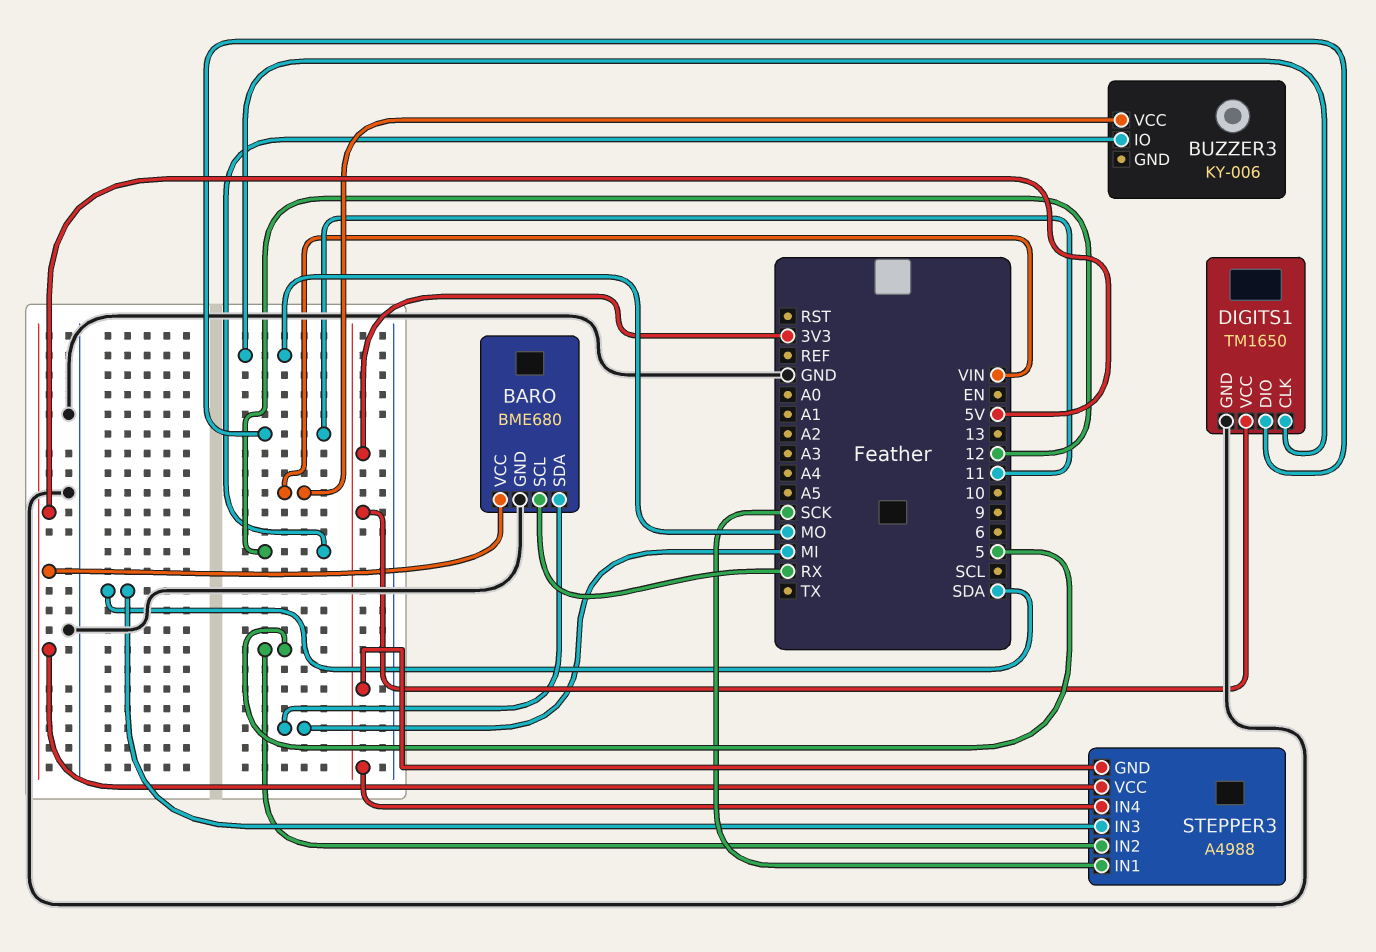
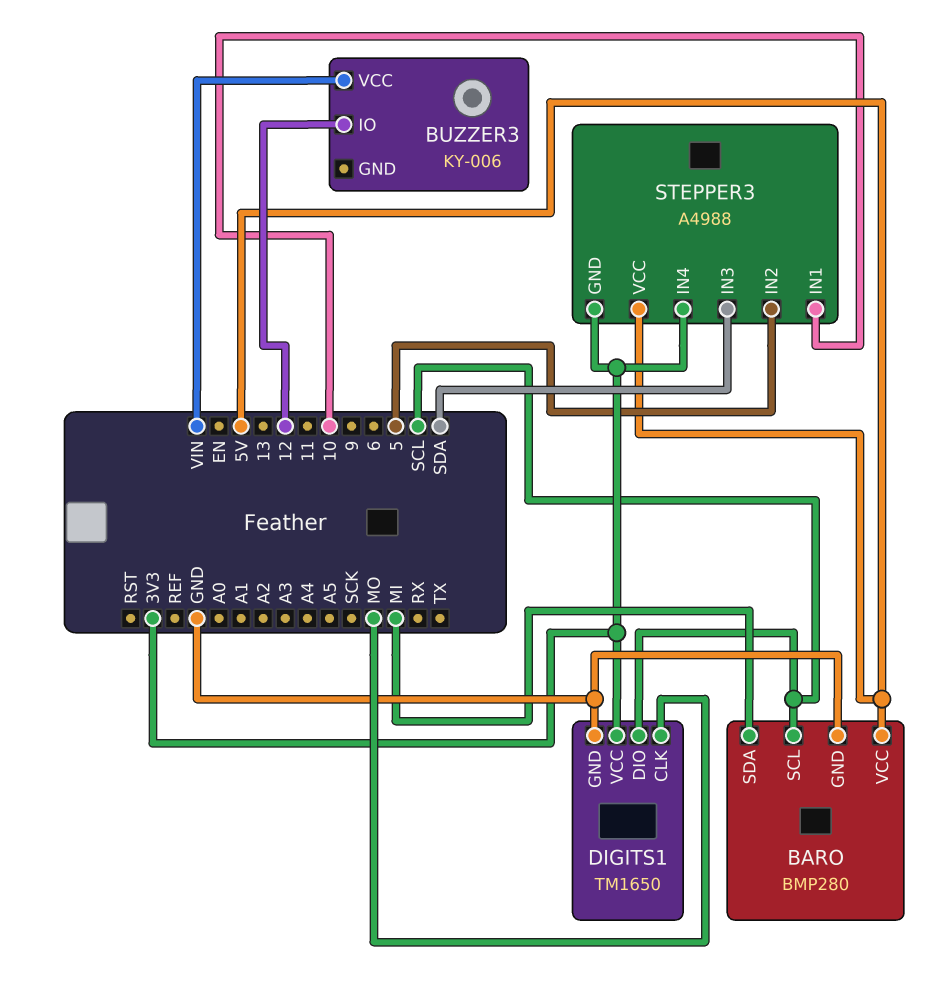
BARO: BME680 -> BMP280
BARO pin SCL: RX -> SCL
DIGITS1 pin DIO: 11 -> SCL
STEPPER3 pin IN1: SCK -> 10

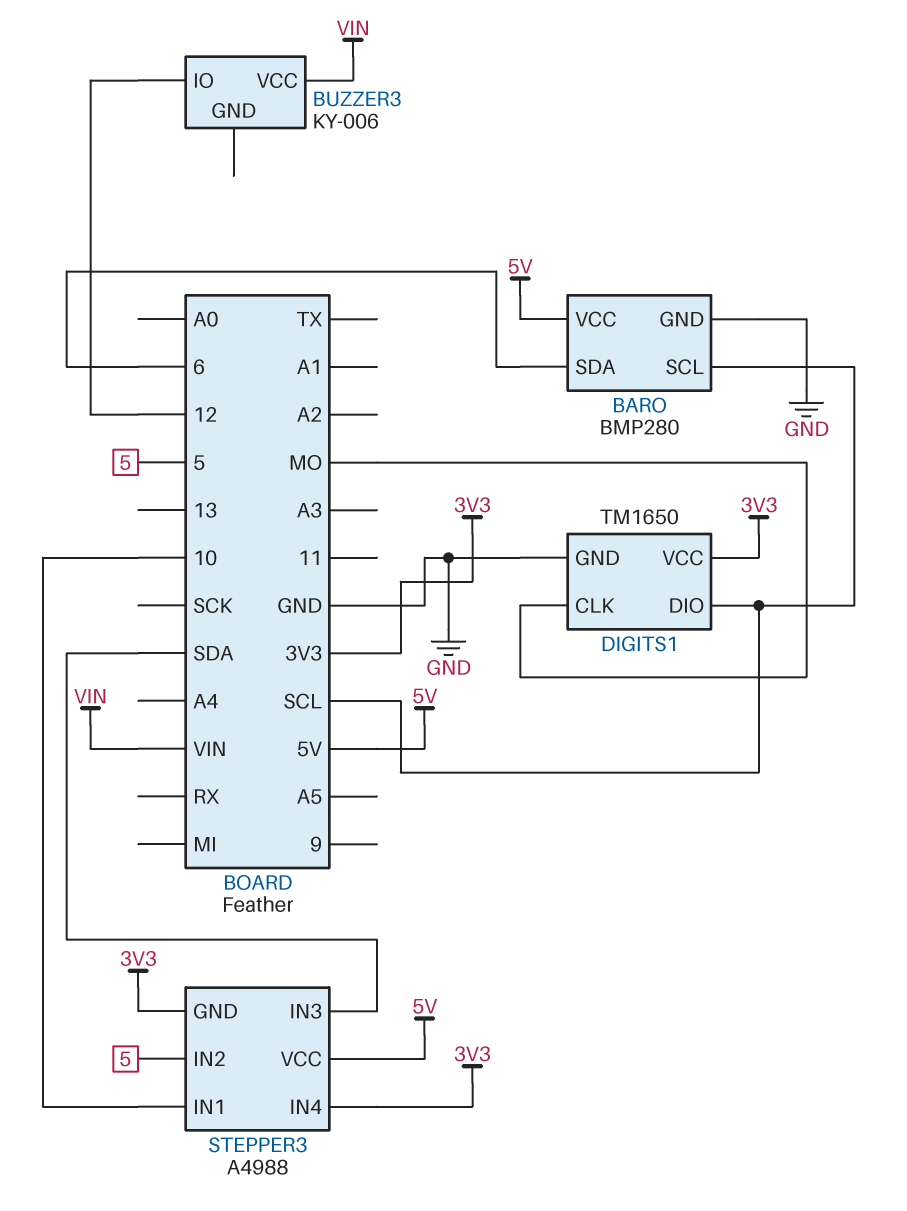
BARO pin SDA: MI -> 6

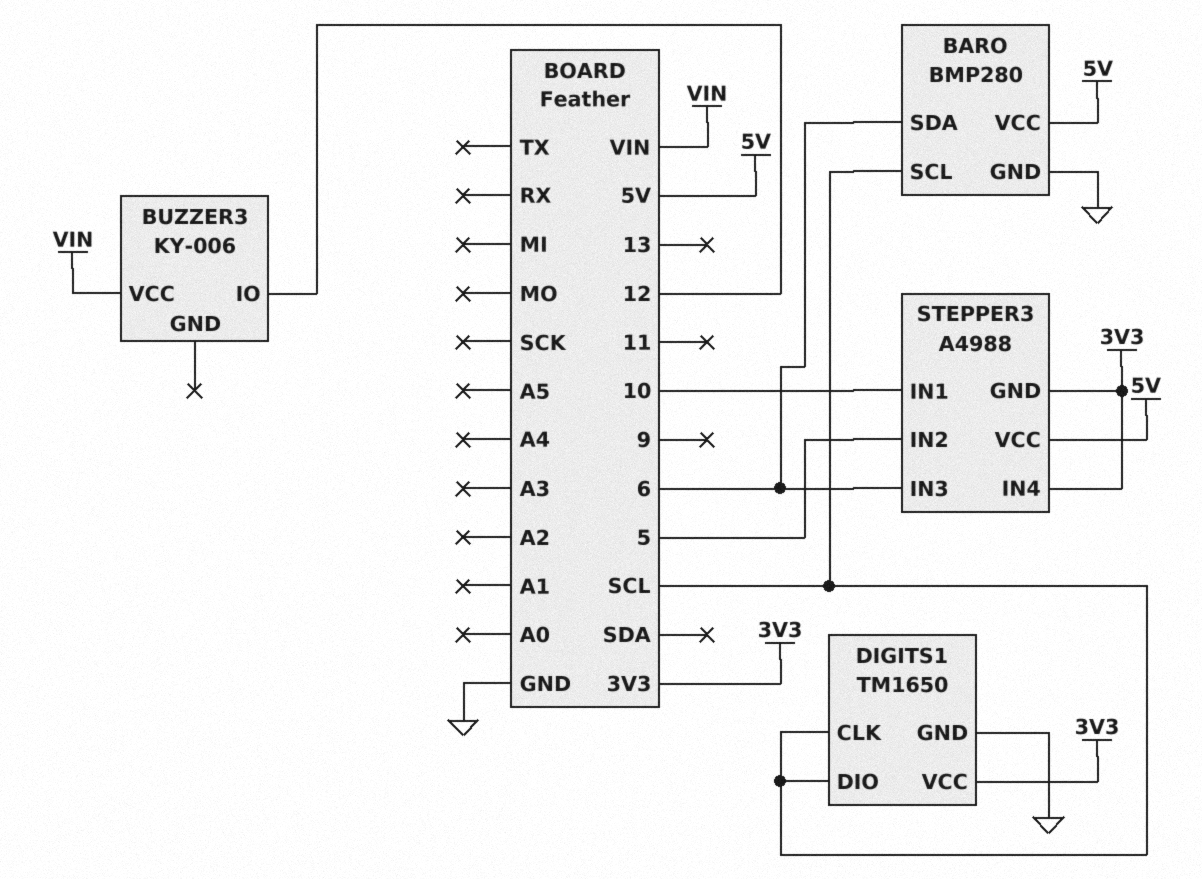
DIGITS1 pin CLK: MO -> SCL
STEPPER3 pin IN3: SDA -> 6

